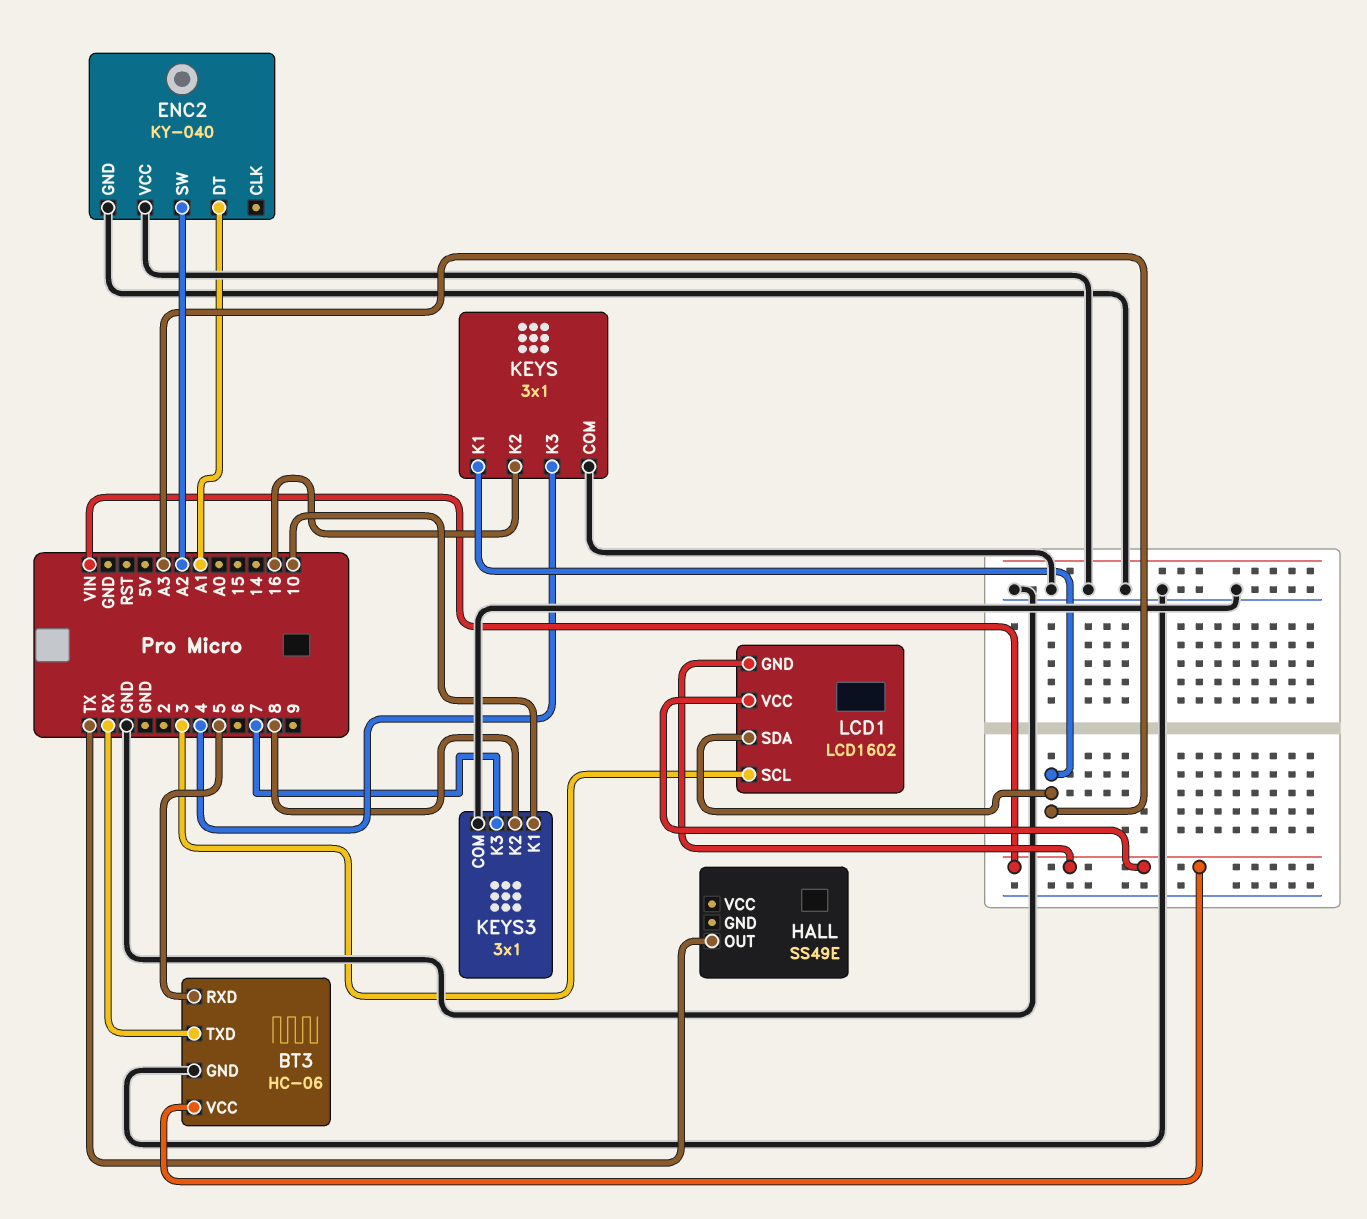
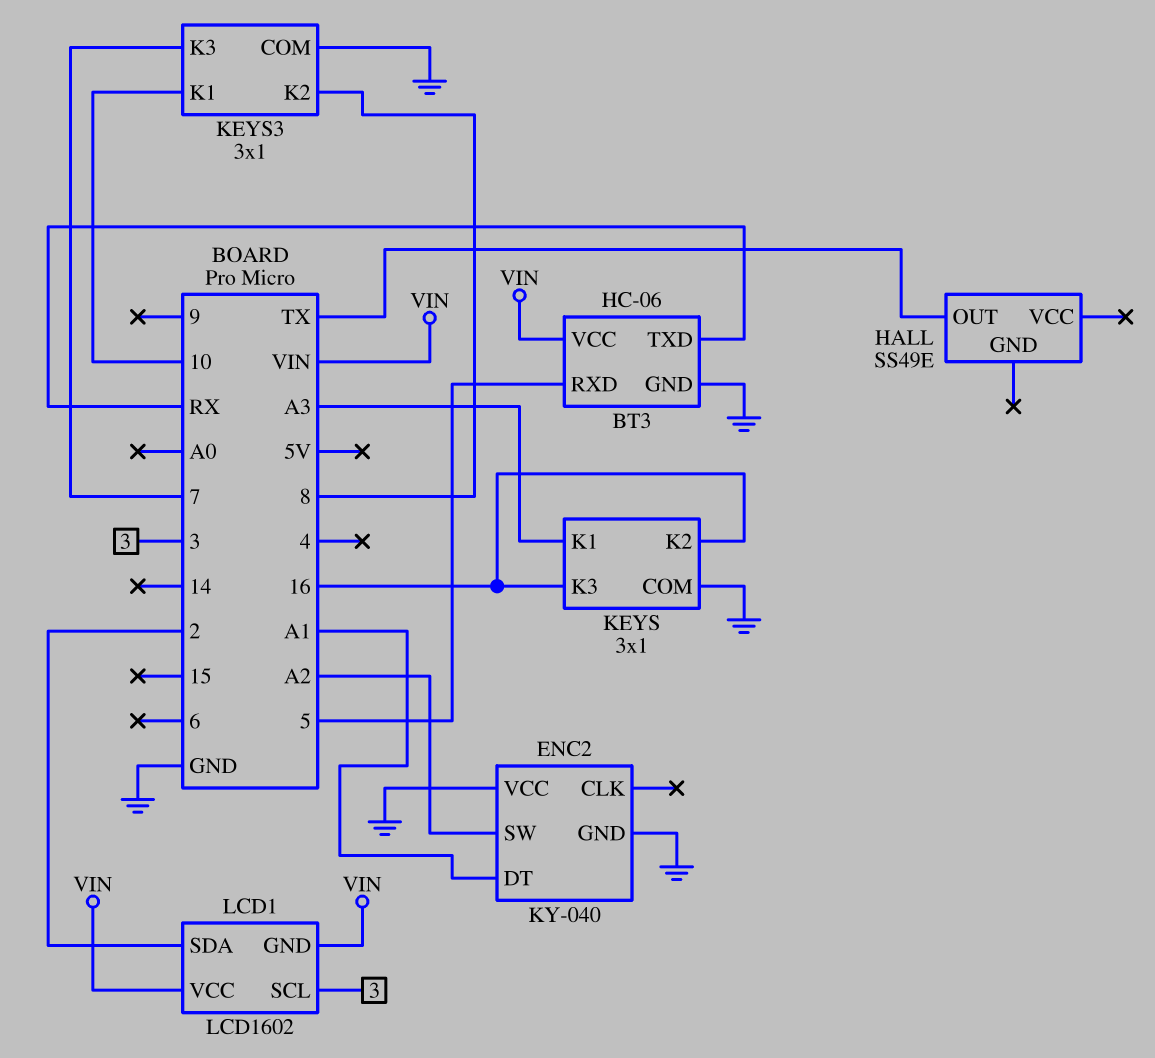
KEYS pin K3: 4 -> 16
LCD1 pin SDA: A3 -> 2

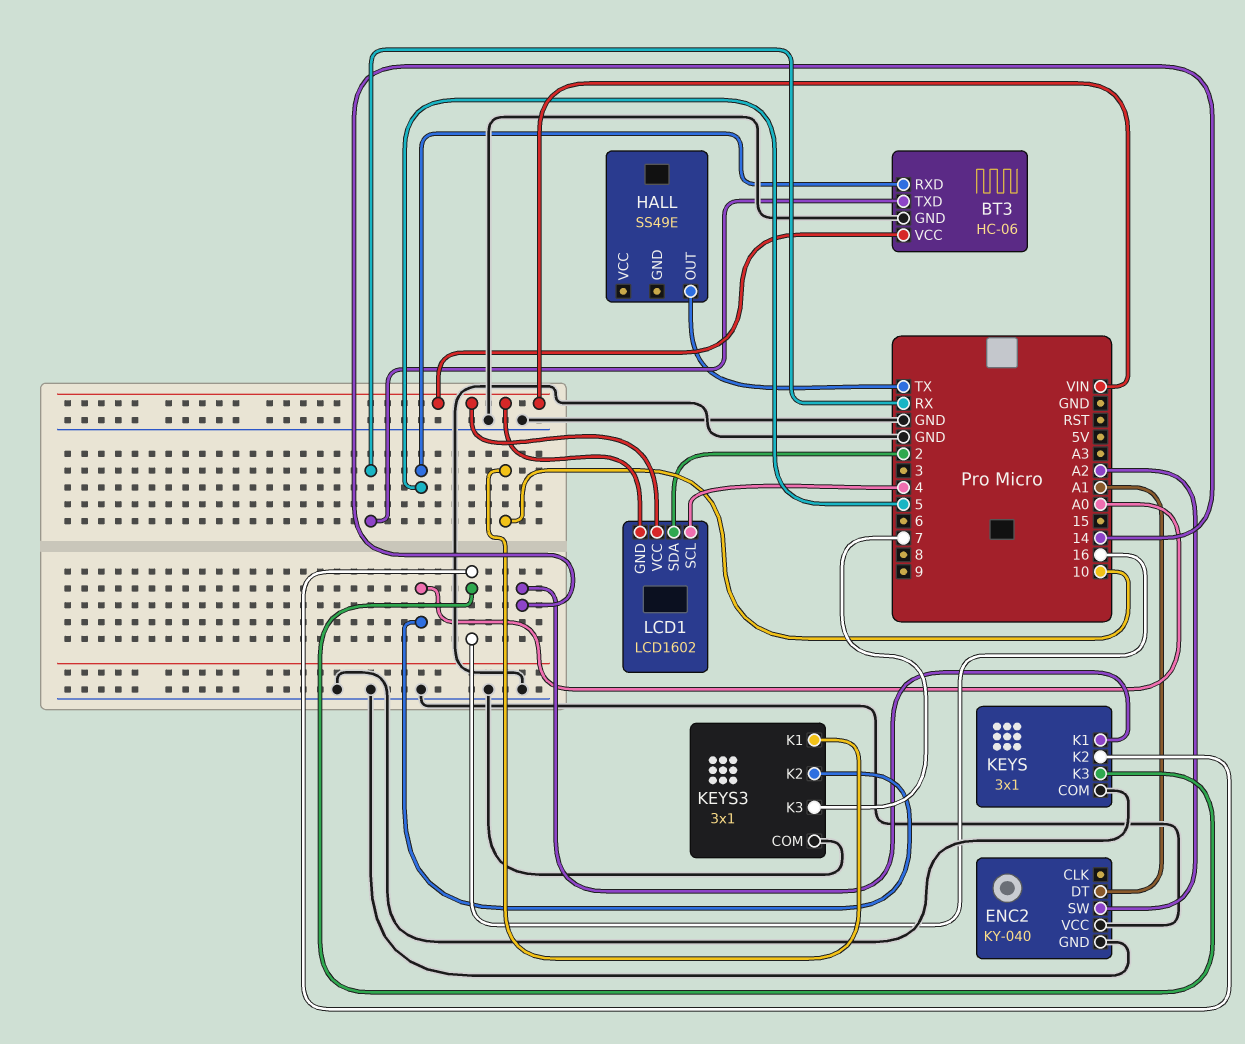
KEYS pin K1: A3 -> 14
KEYS3 pin K2: 8 -> A0
LCD1 pin SCL: 3 -> 4

